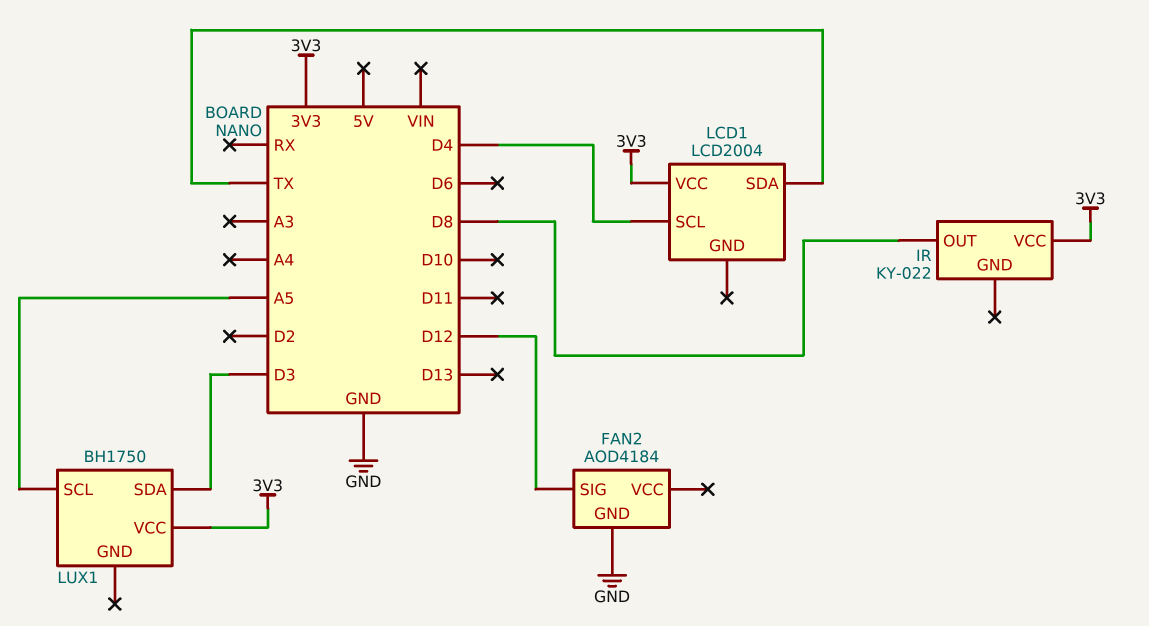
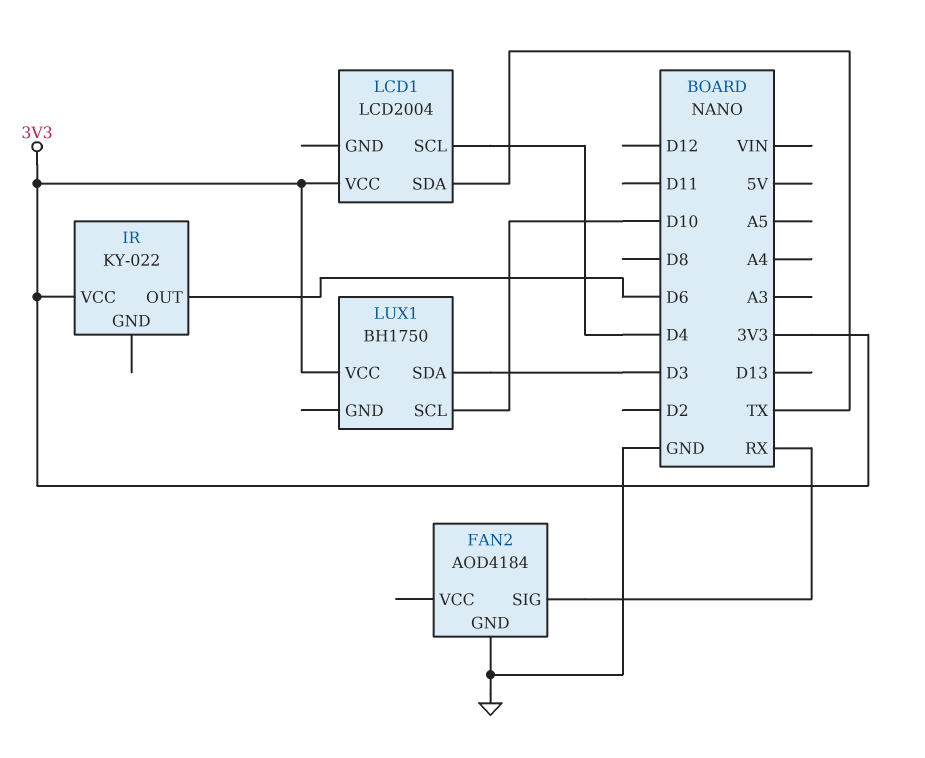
FAN2 pin SIG: D12 -> RX
IR pin OUT: D8 -> D6
LUX1 pin SCL: A5 -> D10

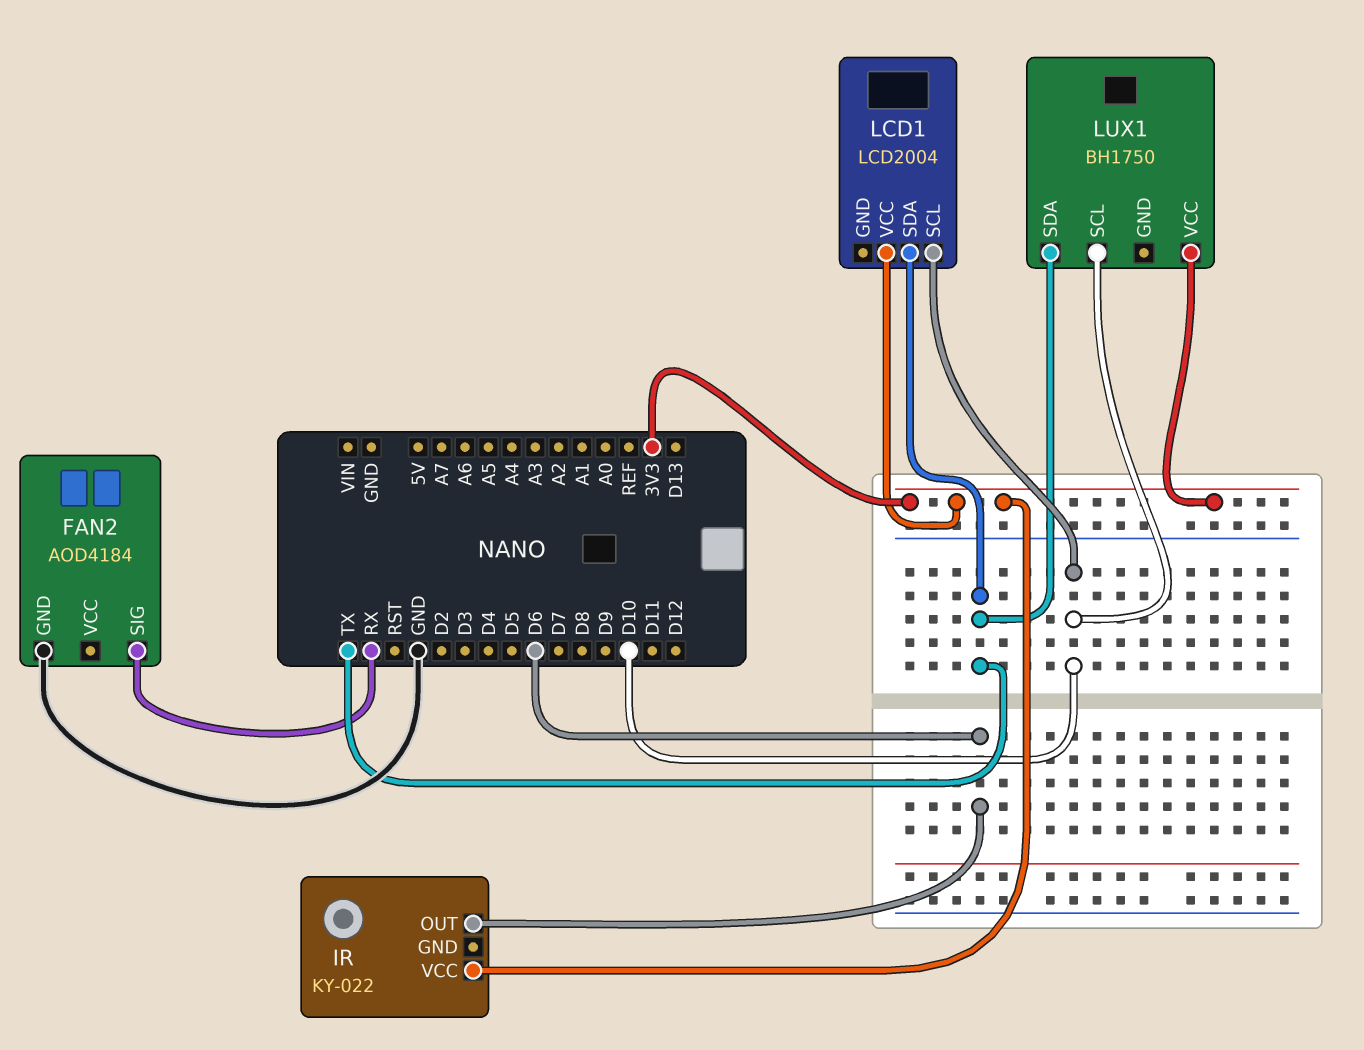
LCD1 pin SCL: D4 -> D10
LUX1 pin SDA: D3 -> TX

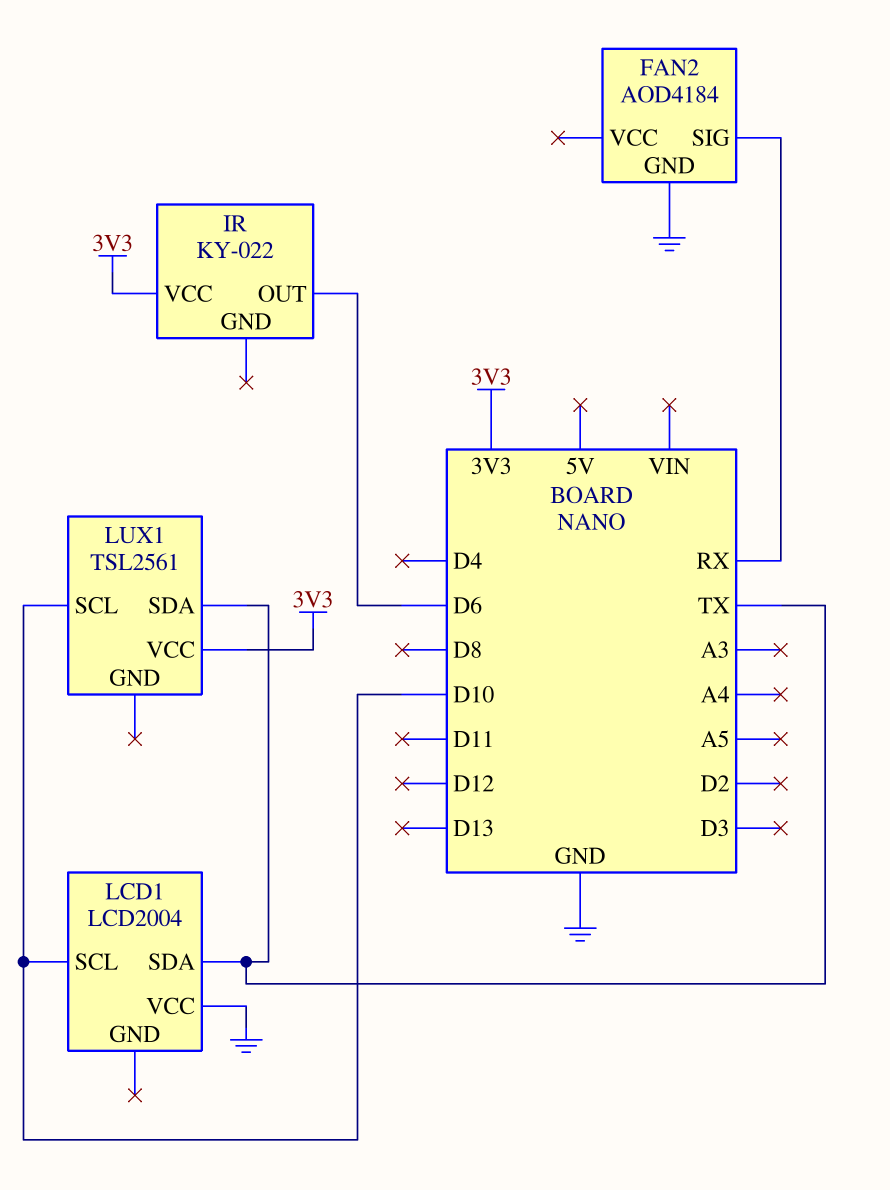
LCD1 pin VCC: 3V3 -> GND
LUX1: BH1750 -> TSL2561

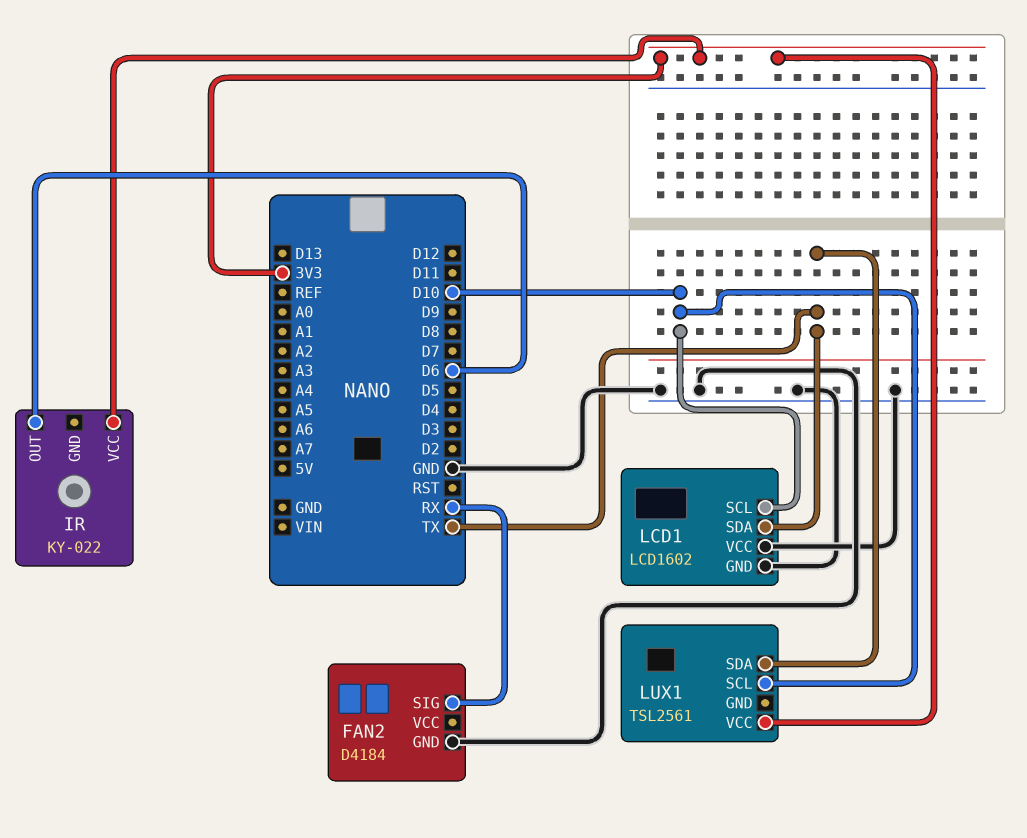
FAN2: AOD4184 -> D4184
LCD1: LCD2004 -> LCD1602
LCD1 pin GND: none -> GND

